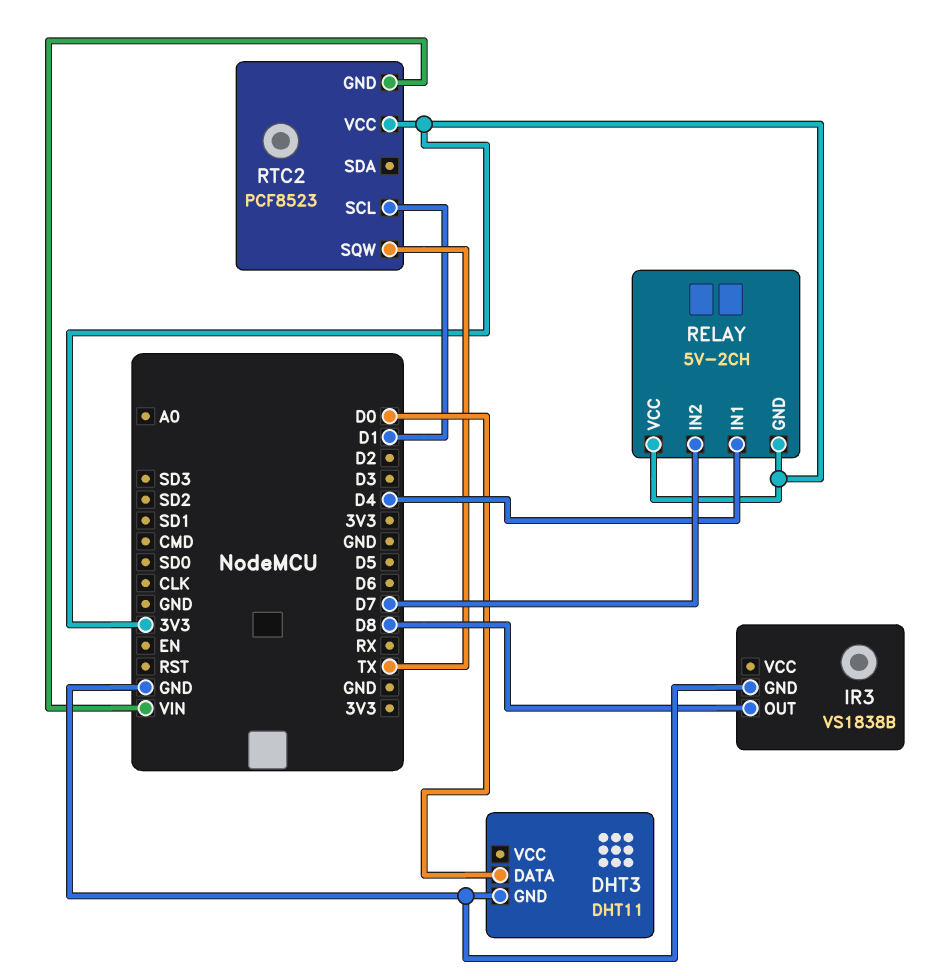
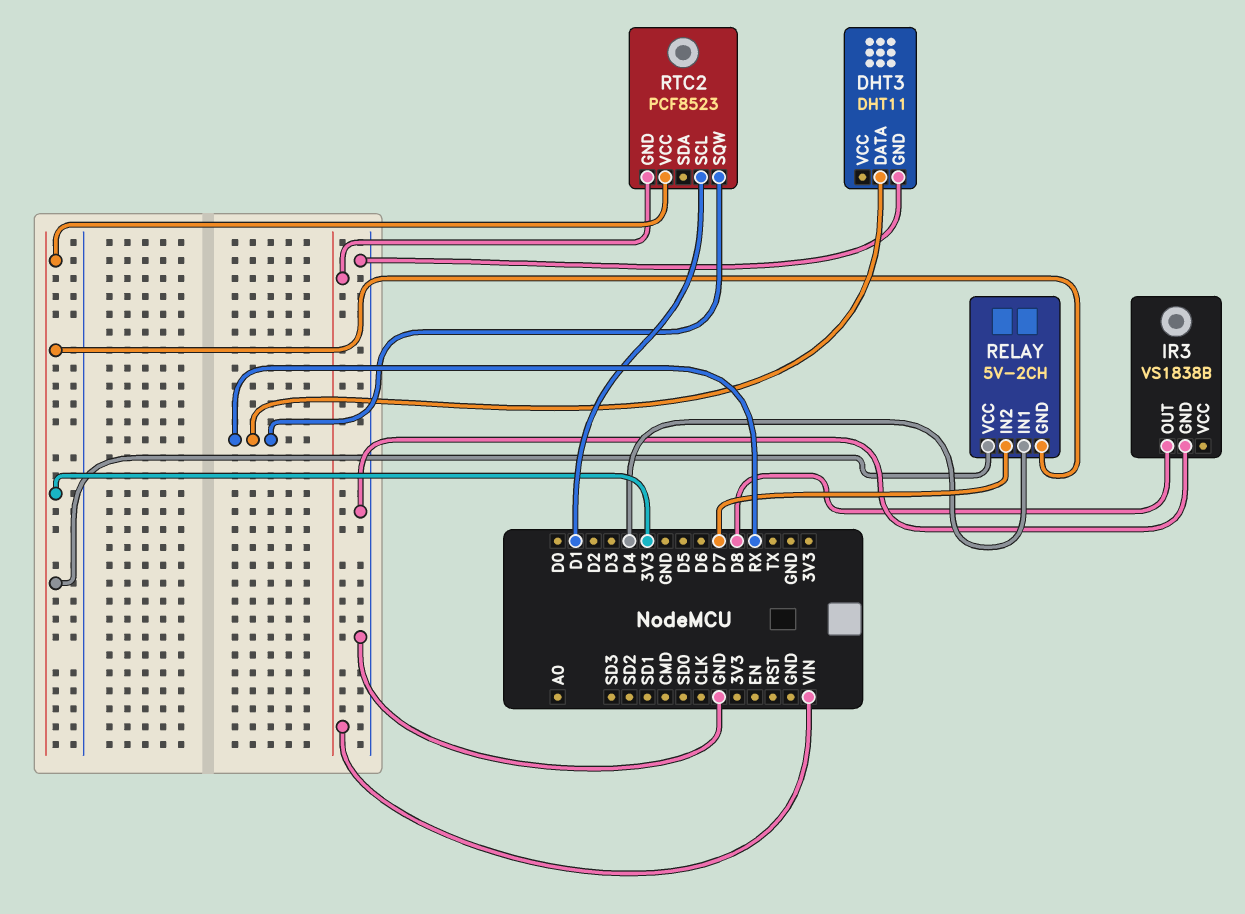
DHT3 pin DATA: D0 -> RX
RTC2 pin SQW: TX -> RX

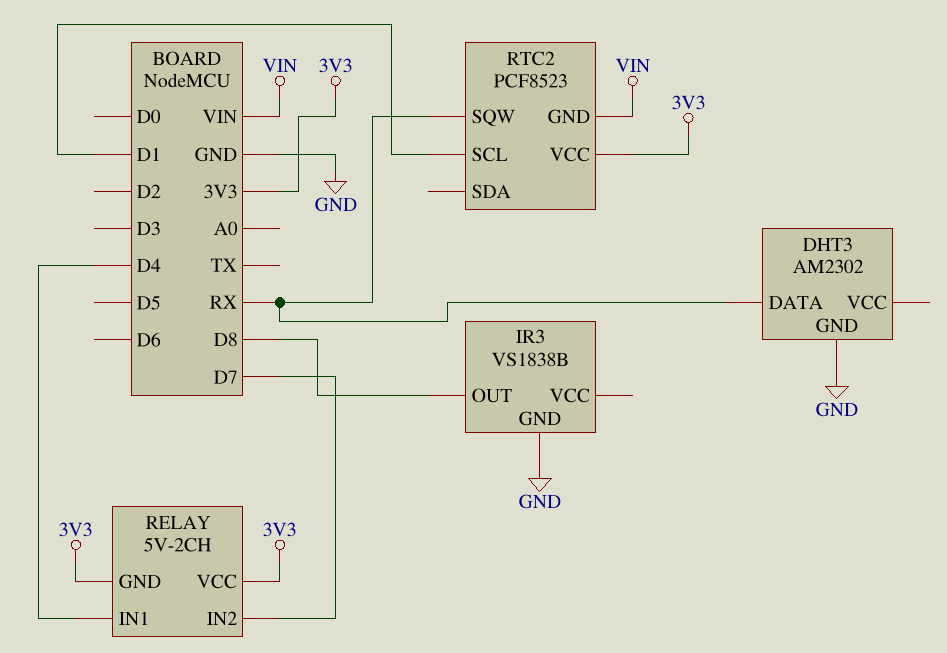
DHT3: DHT11 -> AM2302

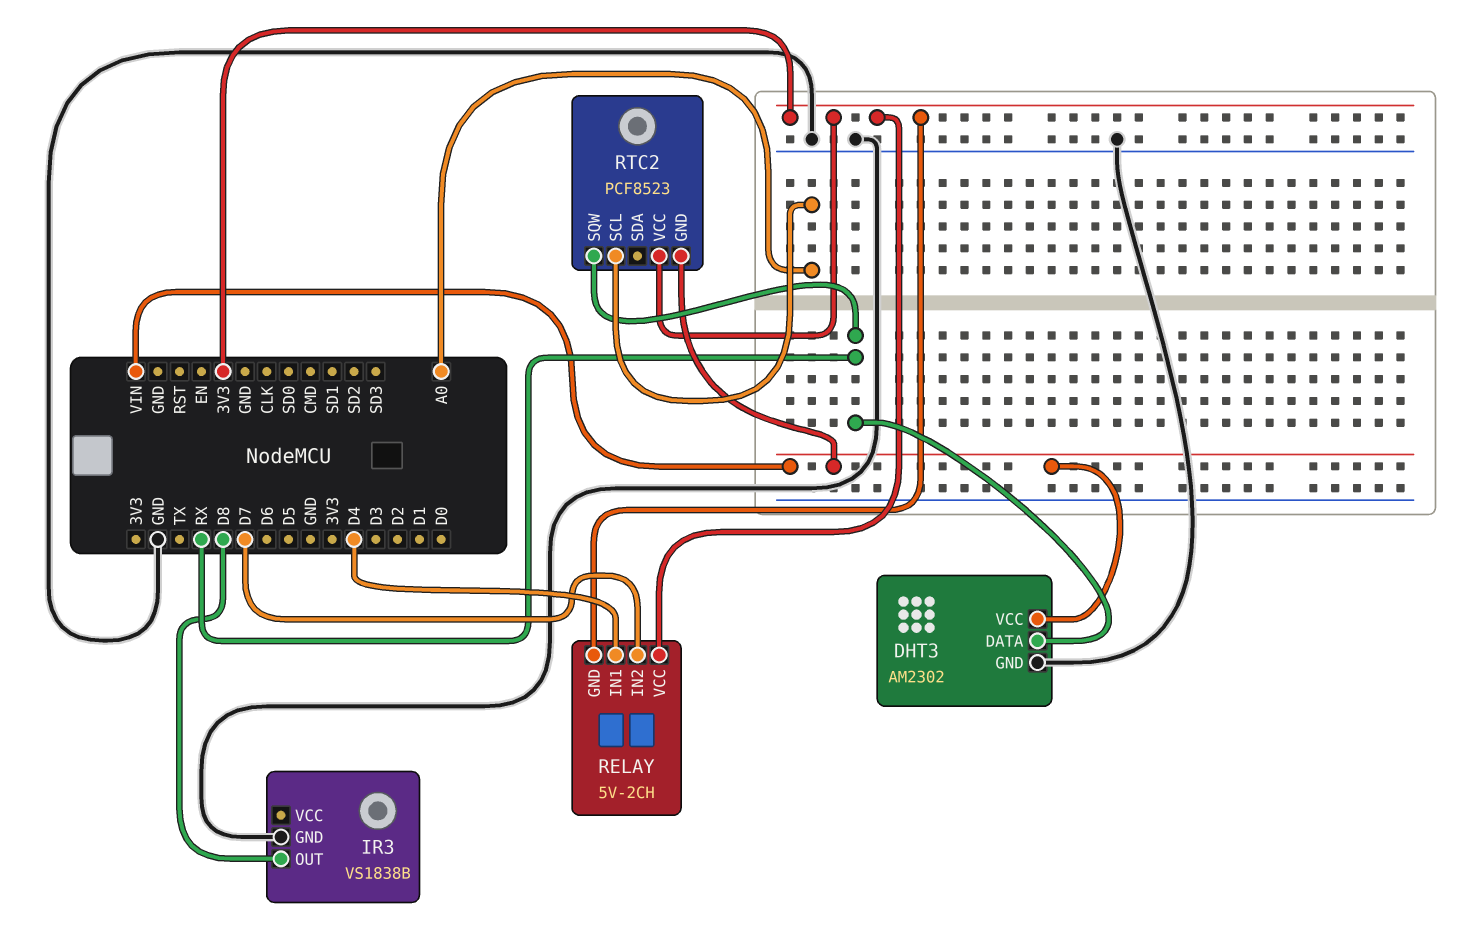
DHT3 pin VCC: none -> VIN
RTC2 pin SCL: D1 -> A0

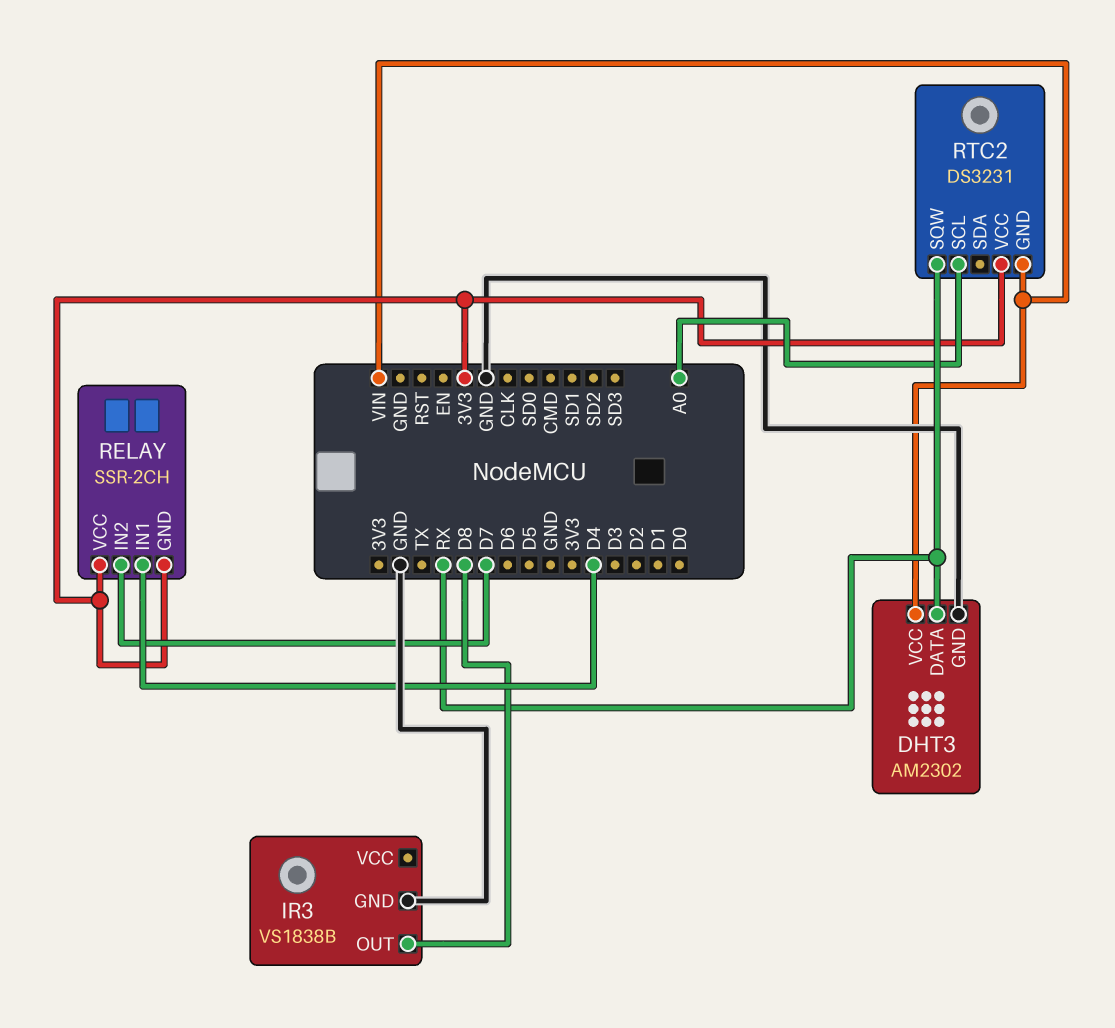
RELAY: 5V-2CH -> SSR-2CH
RTC2: PCF8523 -> DS3231

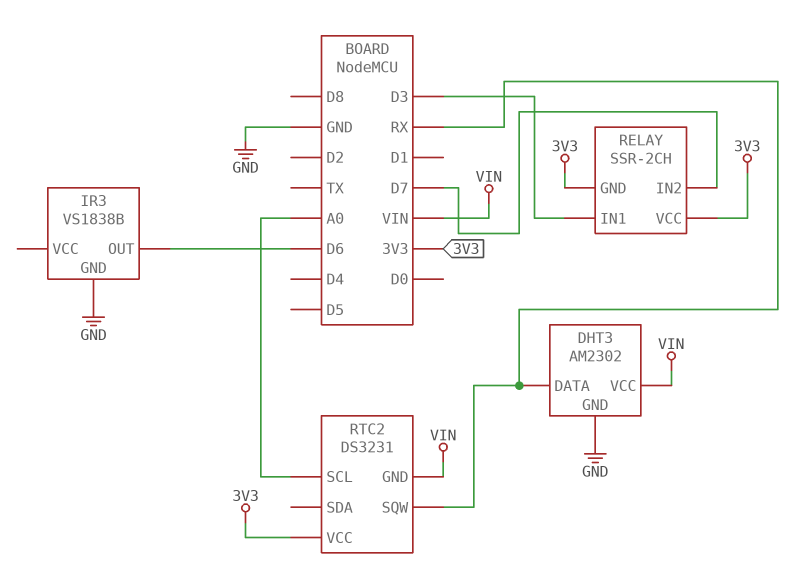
IR3 pin OUT: D8 -> D6
RELAY pin IN1: D4 -> D3

